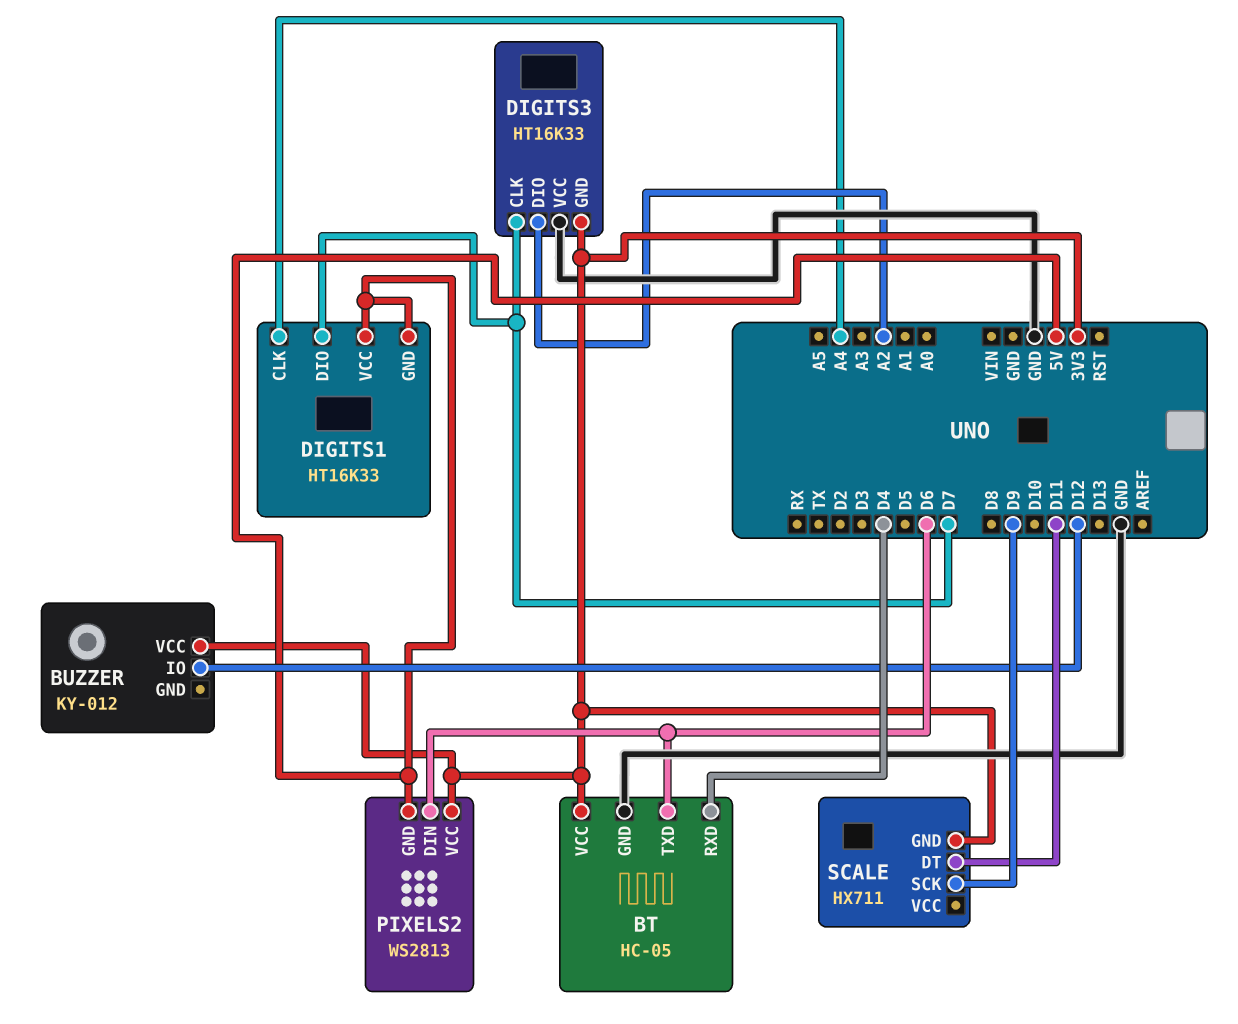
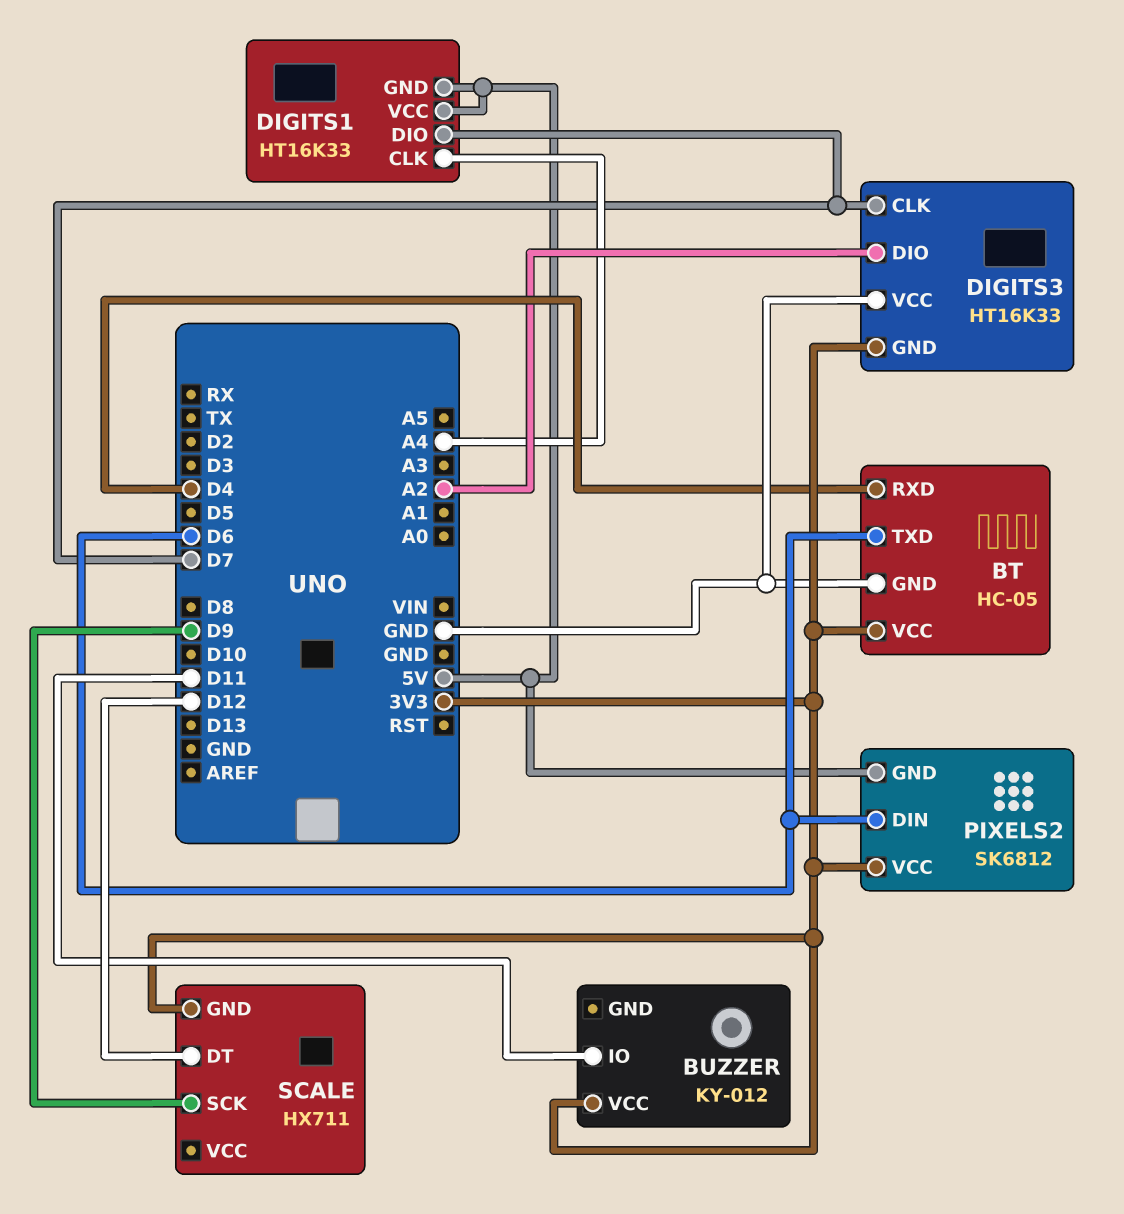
BUZZER pin IO: D12 -> D11
PIXELS2: WS2813 -> SK6812
SCALE pin DT: D11 -> D12

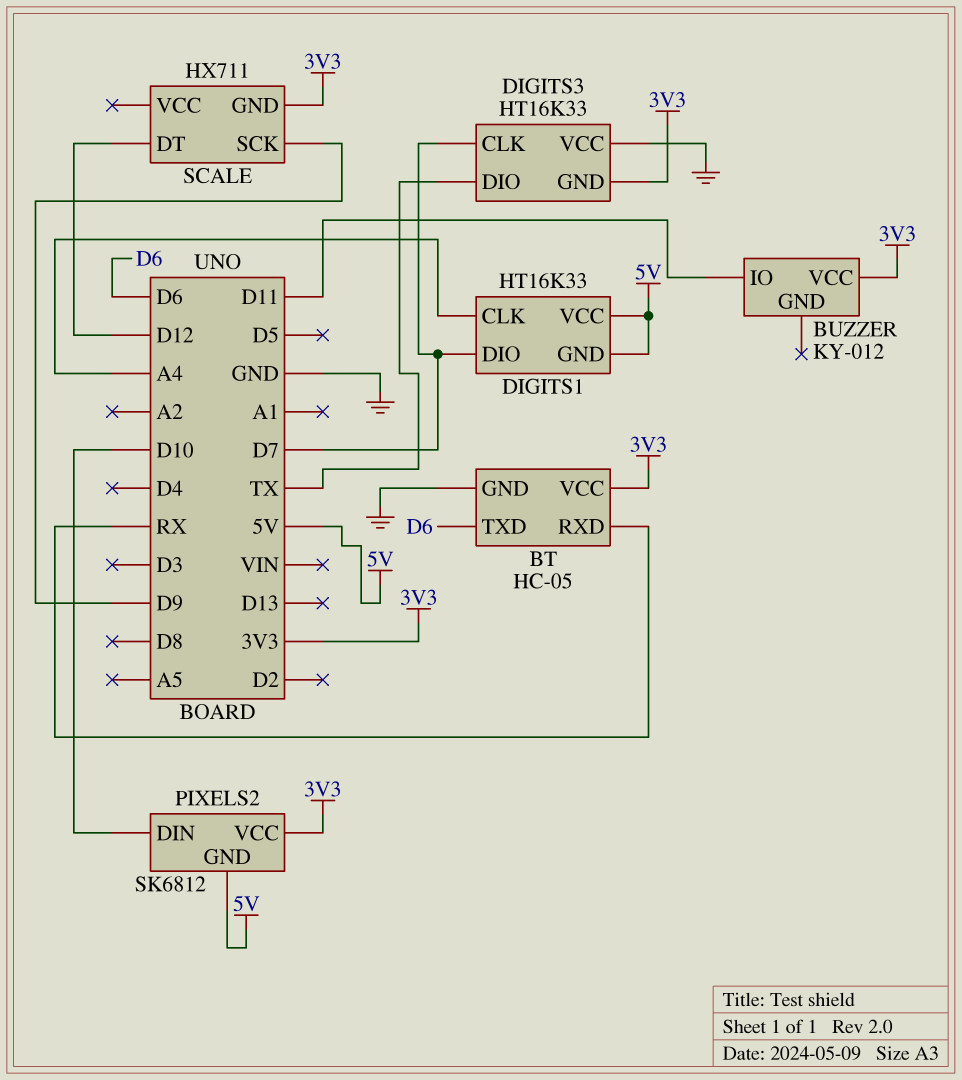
BT pin RXD: D4 -> RX
DIGITS3 pin DIO: A2 -> TX
PIXELS2 pin DIN: D6 -> D10

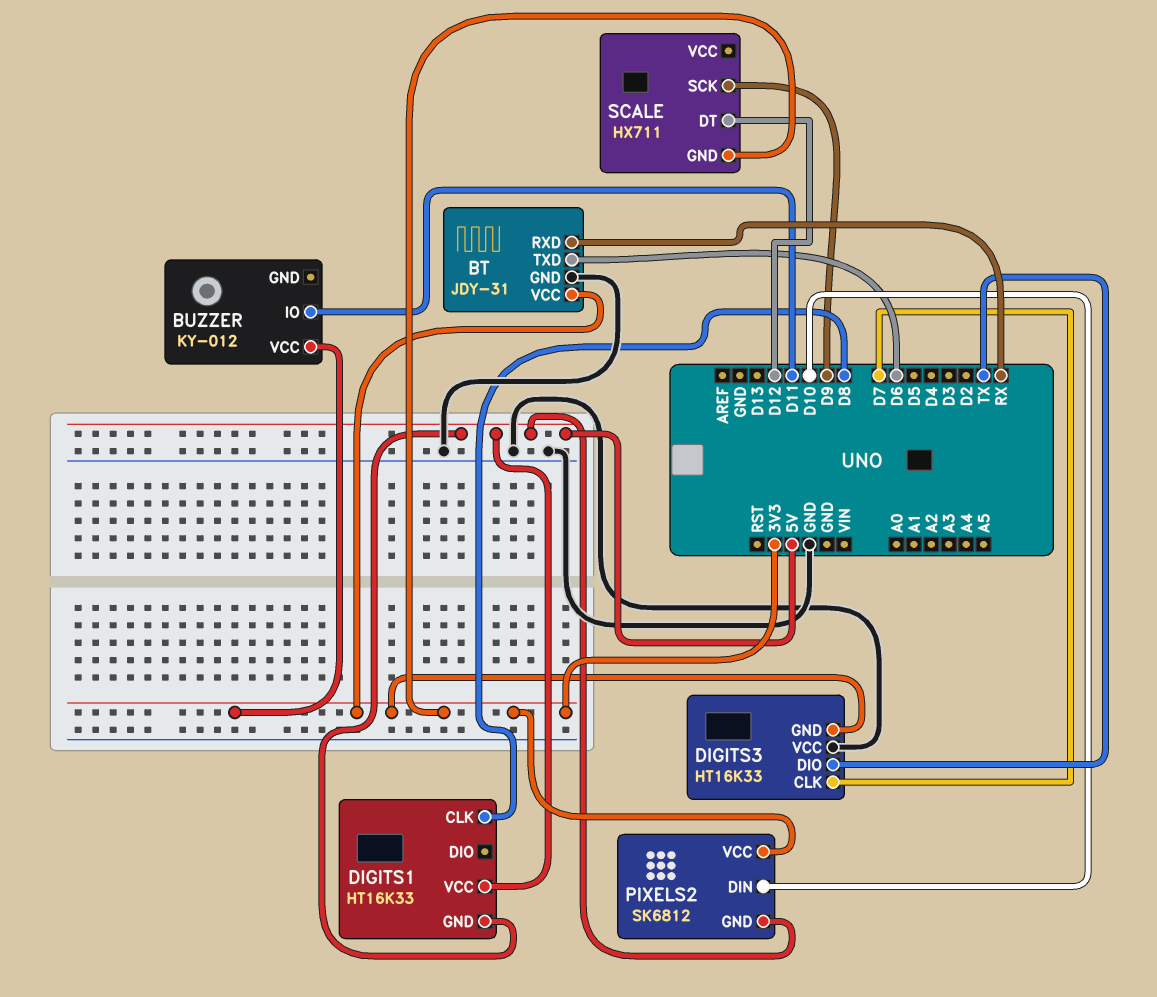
BT: HC-05 -> JDY-31
DIGITS1 pin CLK: A4 -> D8
DIGITS1 pin DIO: D7 -> none

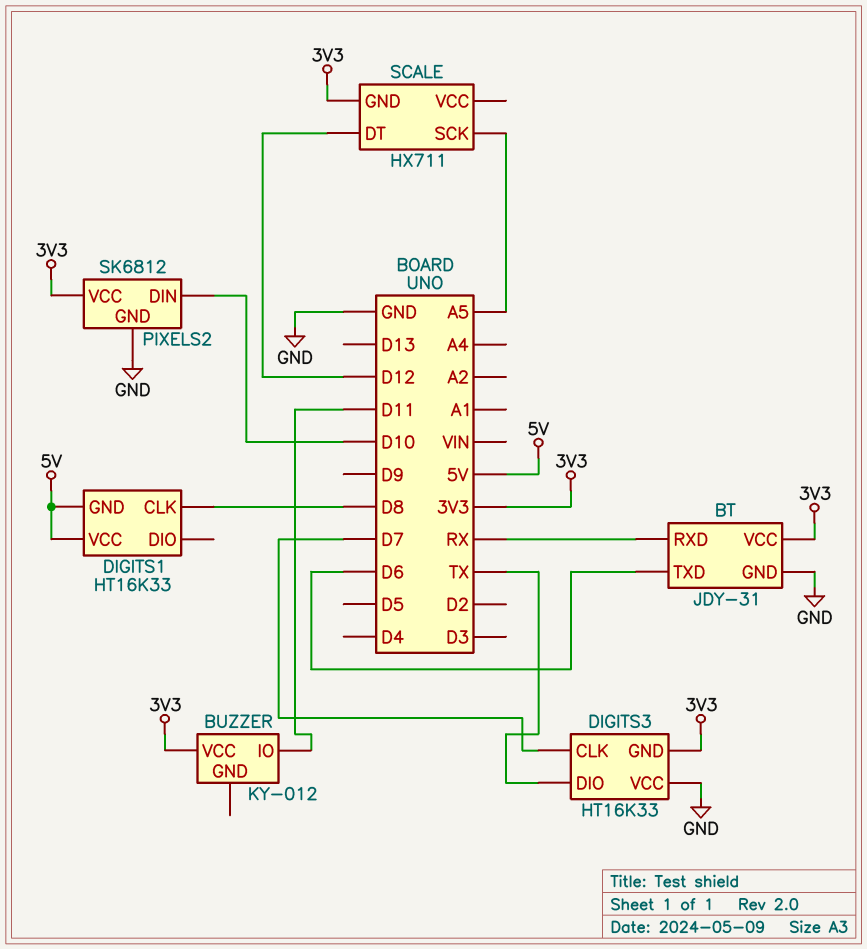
PIXELS2 pin GND: 5V -> GND
SCALE pin SCK: D9 -> A5

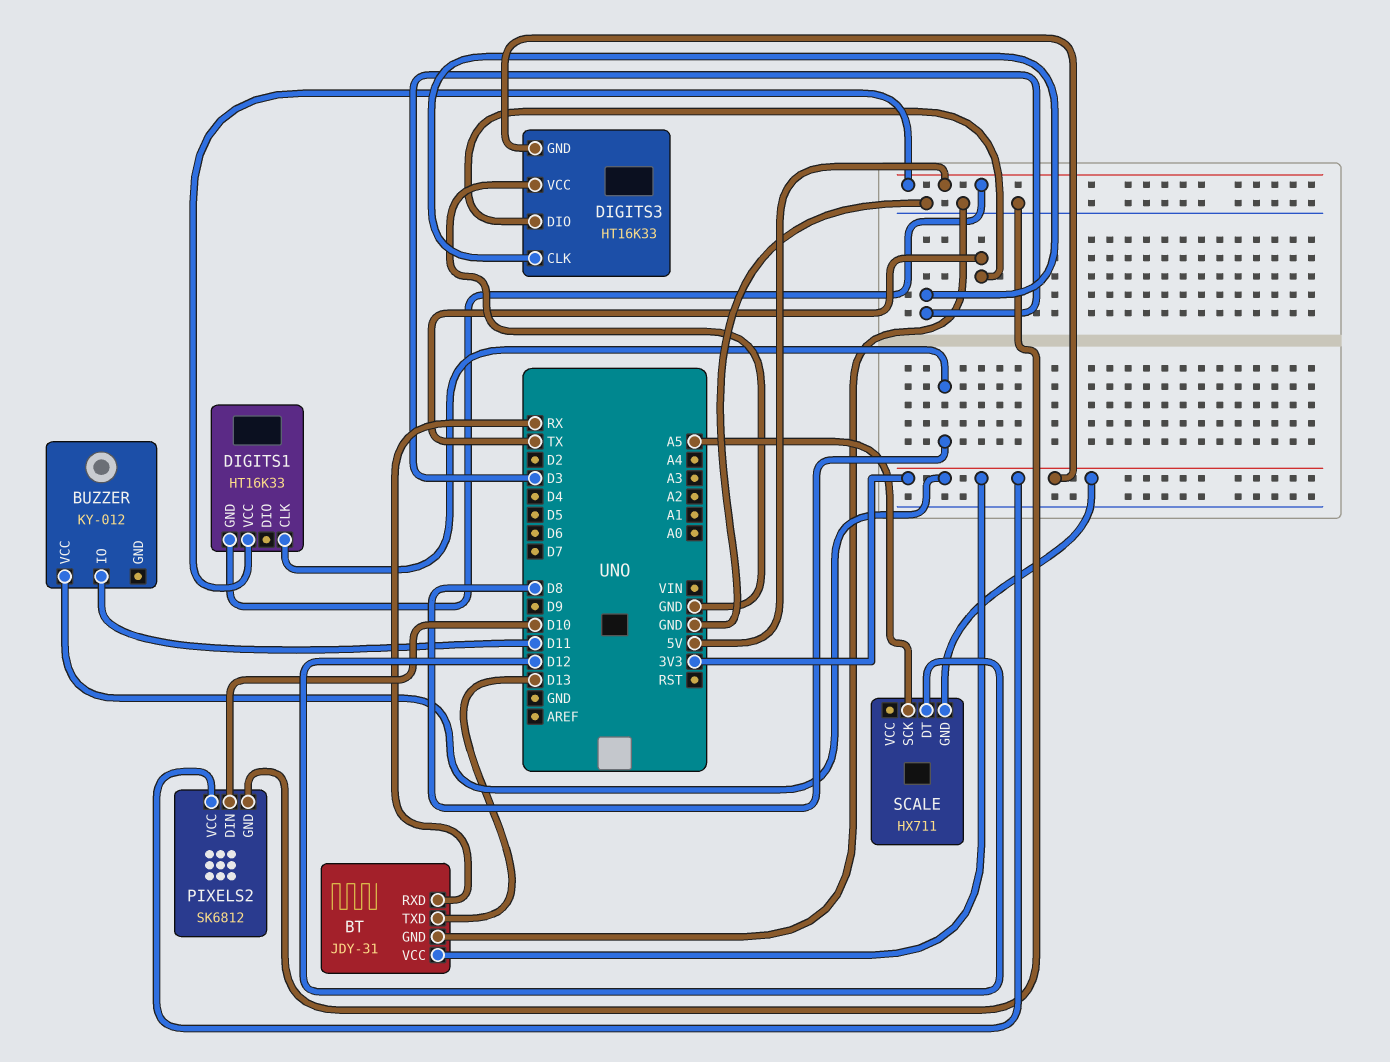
BT pin TXD: D6 -> D13
DIGITS3 pin CLK: D7 -> D3

